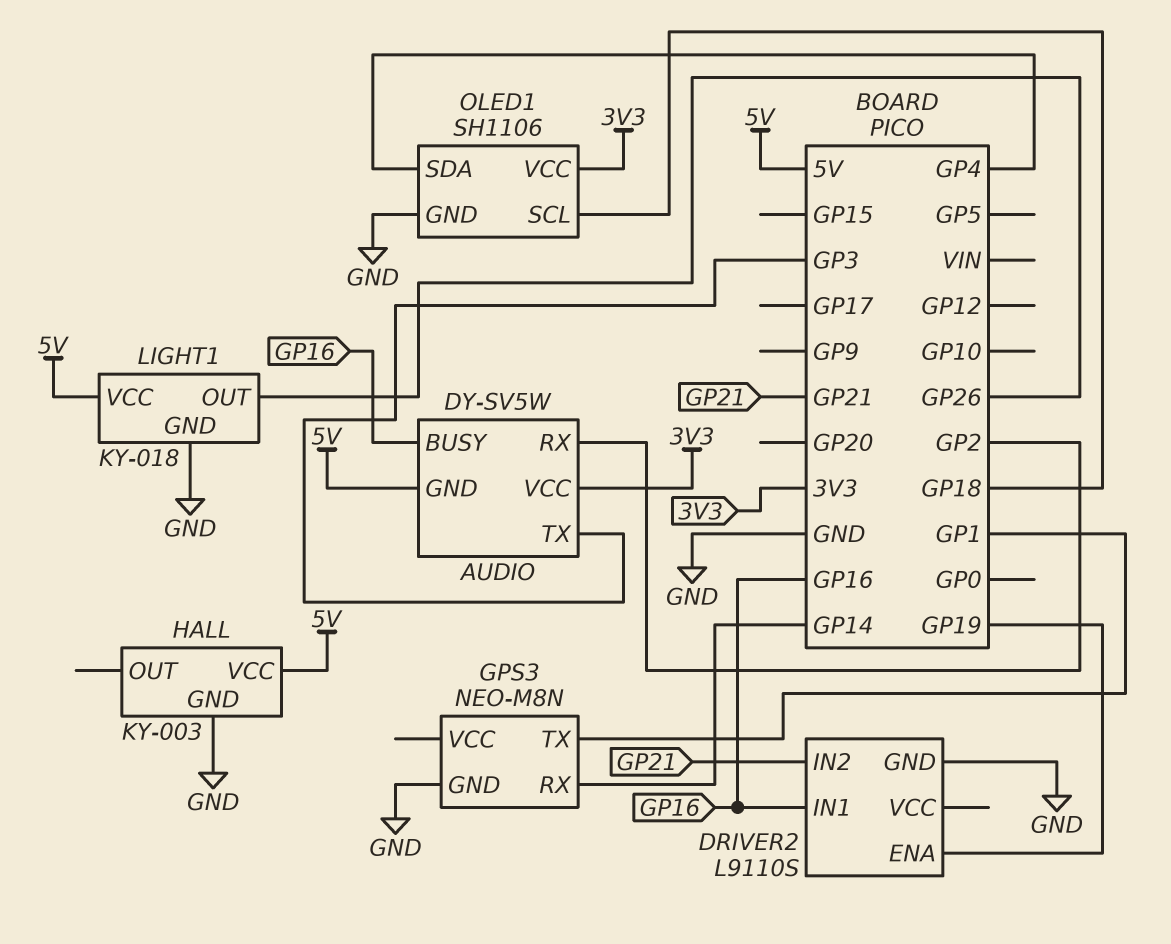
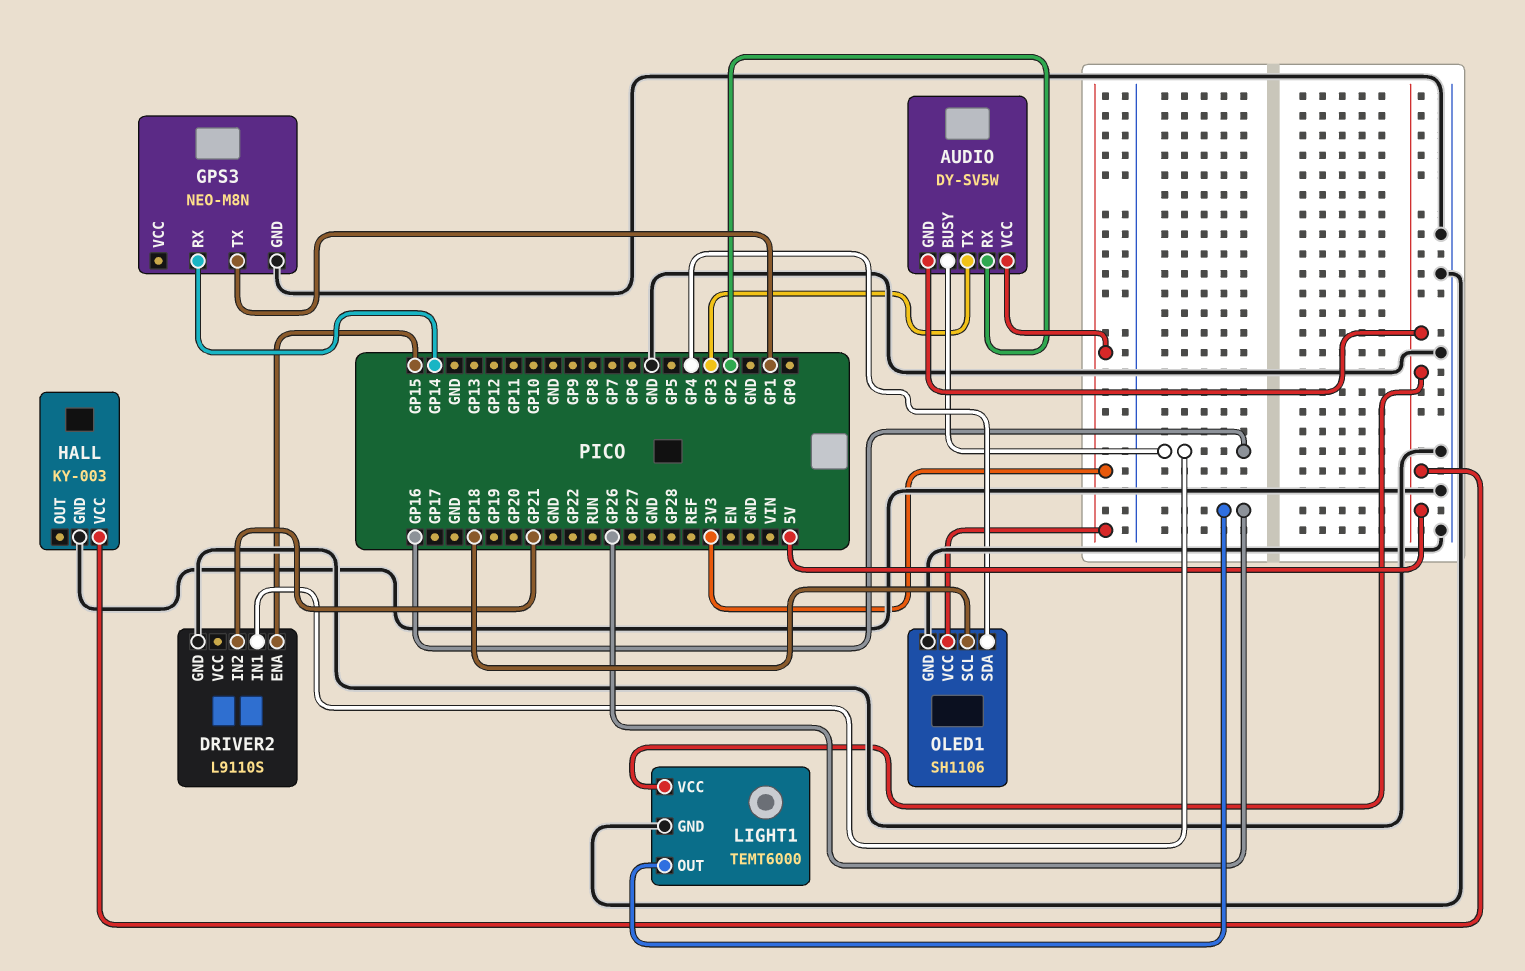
DRIVER2 pin ENA: GP19 -> GP15
LIGHT1: KY-018 -> TEMT6000

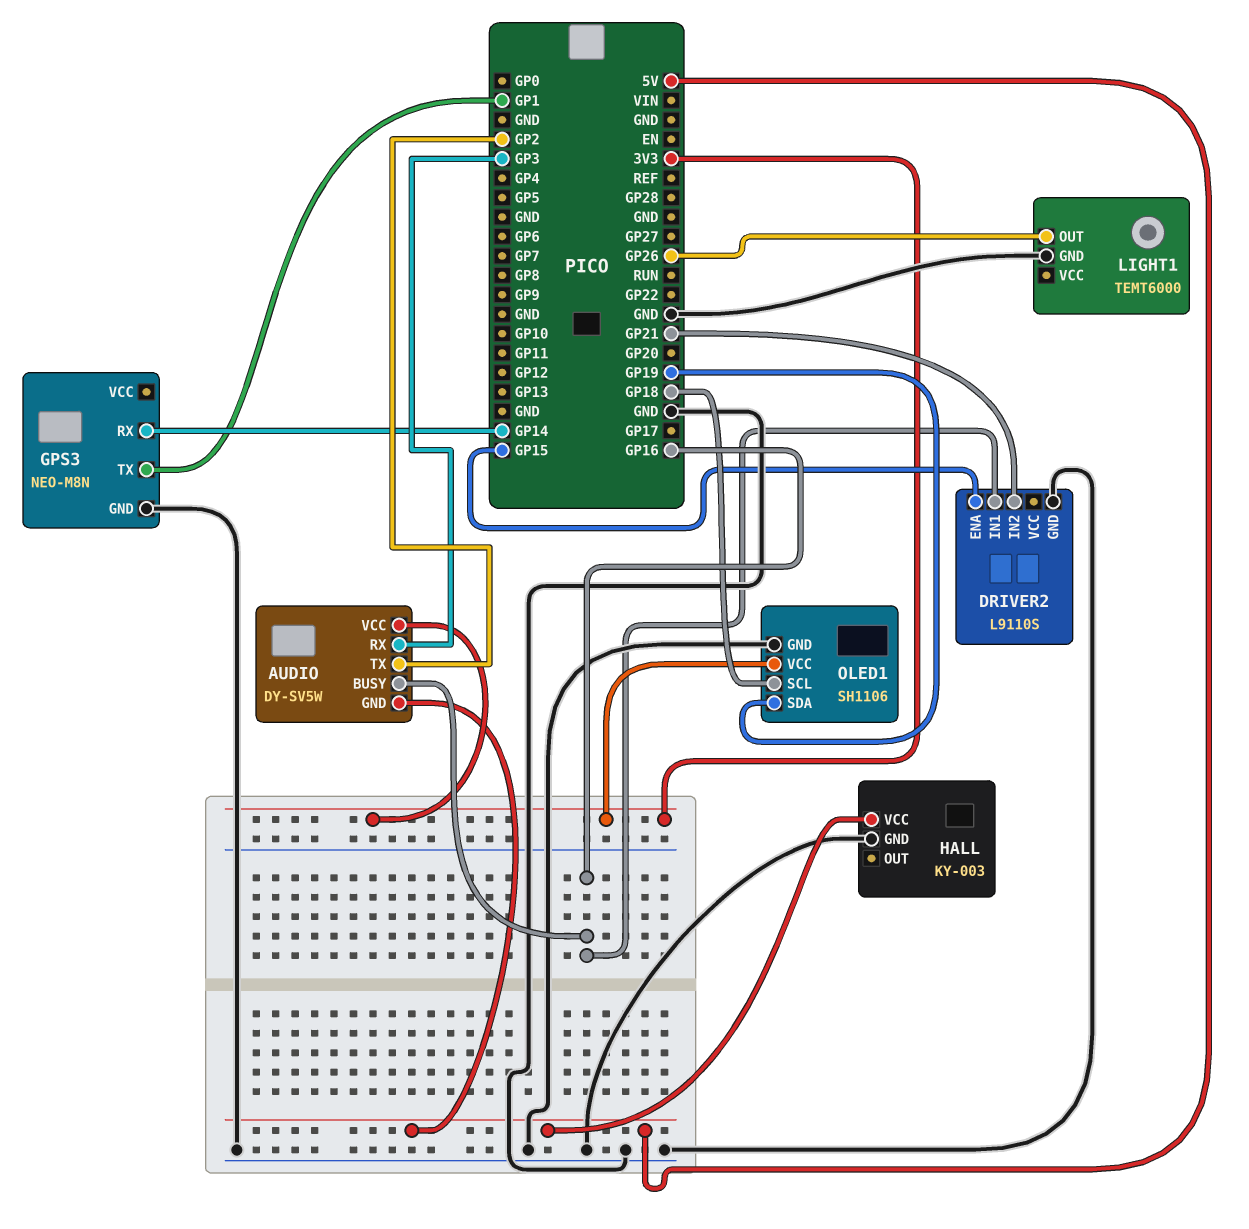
AUDIO pin RX: GP2 -> GP3
AUDIO pin TX: GP3 -> GP2
LIGHT1 pin VCC: 5V -> none
OLED1 pin SDA: GP4 -> GP19

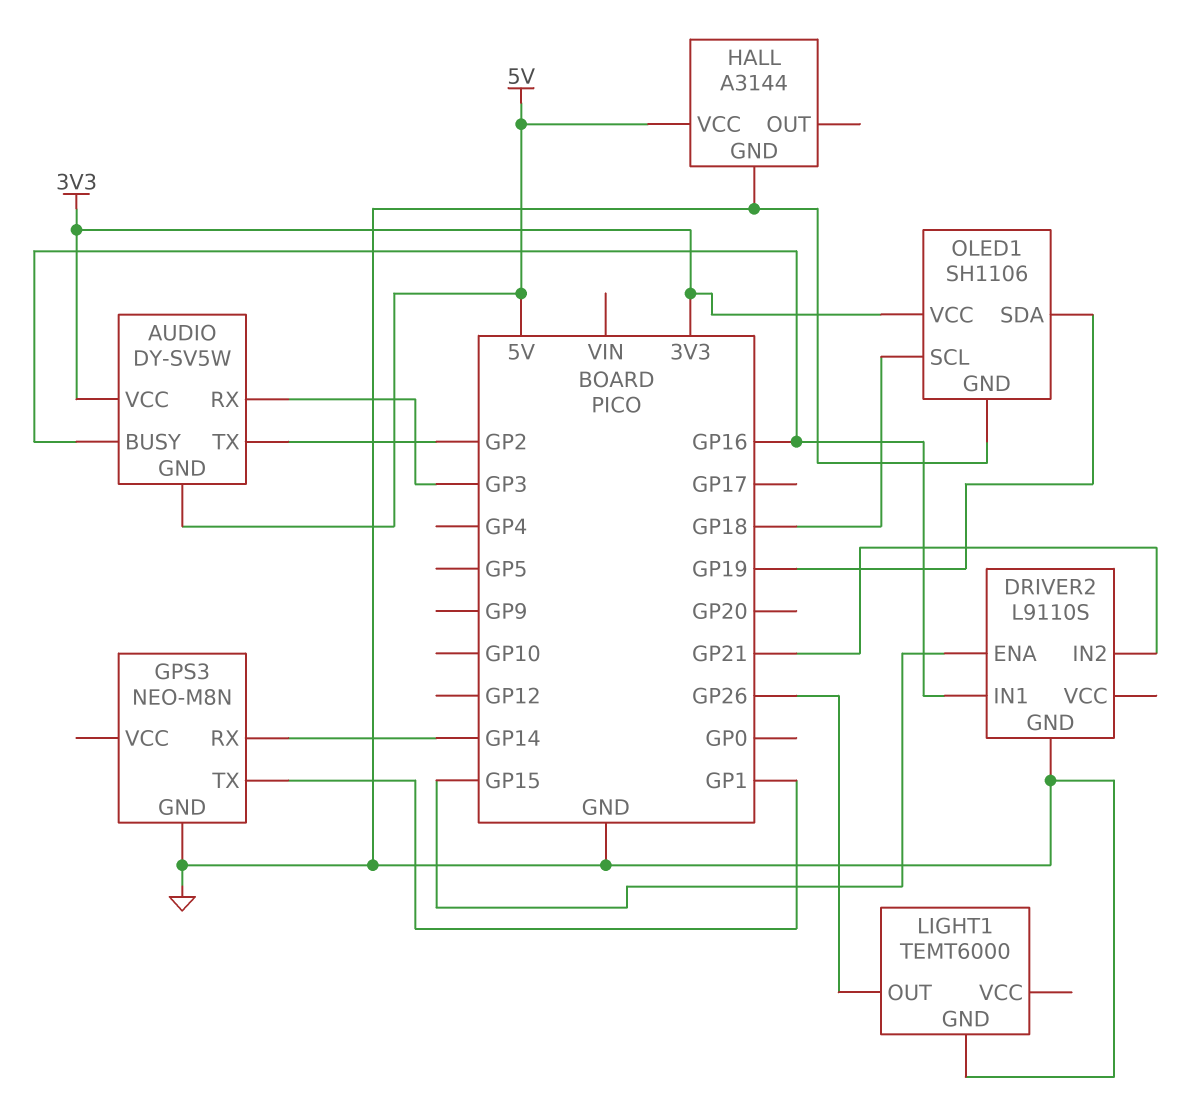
HALL: KY-003 -> A3144

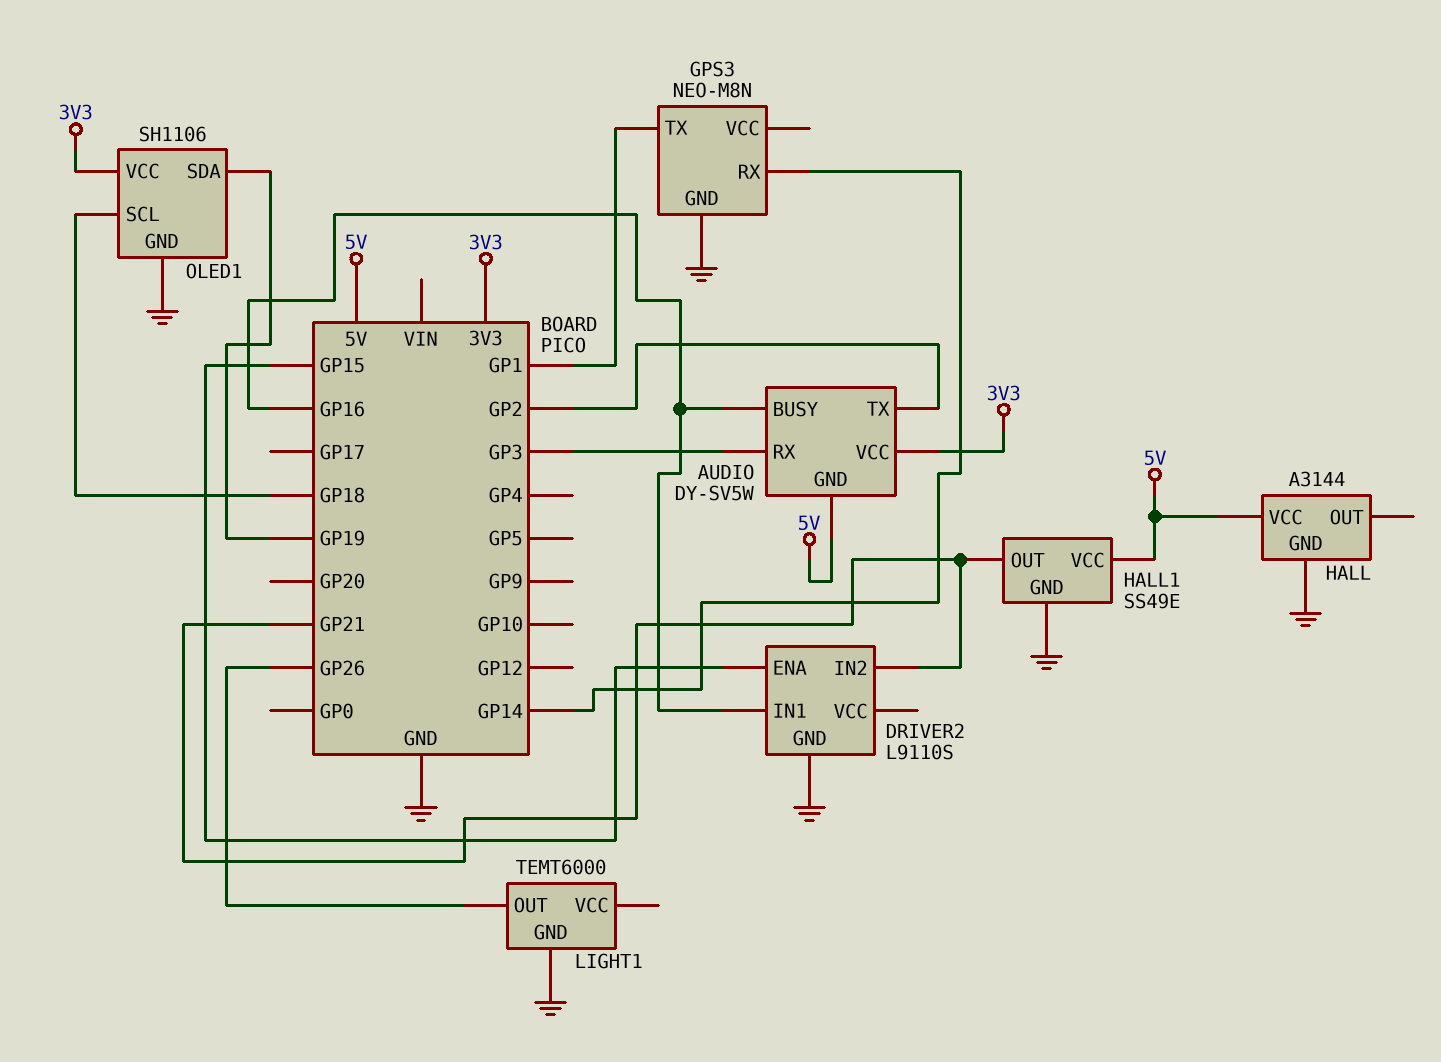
HALL1: none -> SS49E
HALL1 pin GND: none -> GND
HALL1 pin OUT: none -> GP21
HALL1 pin VCC: none -> 5V

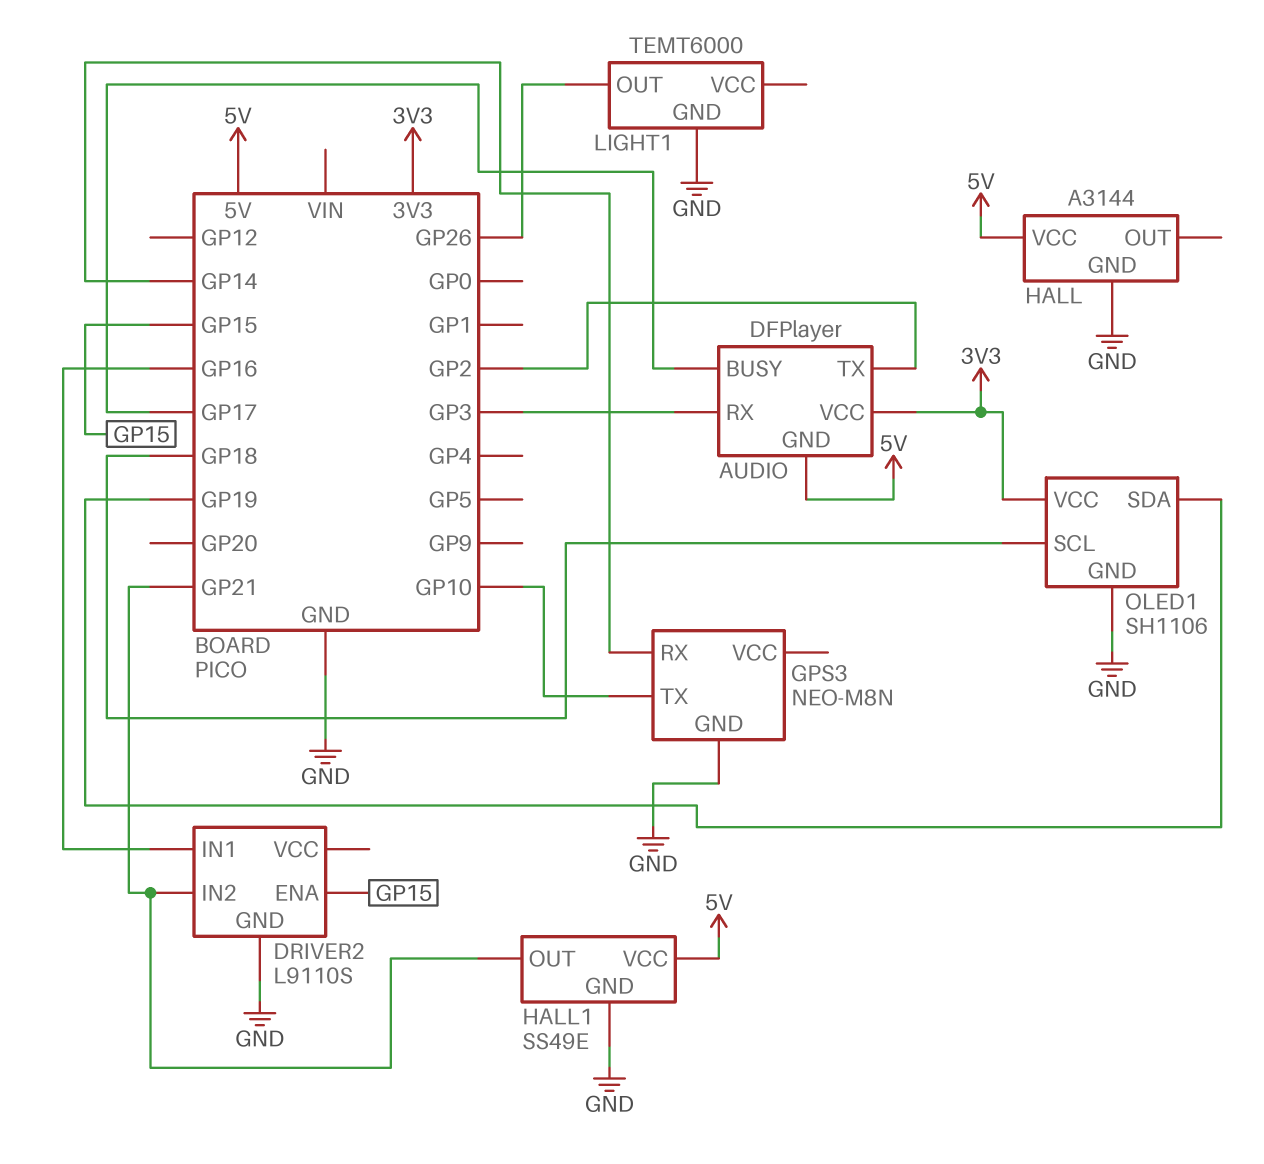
AUDIO: DY-SV5W -> DFPlayer
AUDIO pin BUSY: GP16 -> GP17
GPS3 pin TX: GP1 -> GP10

